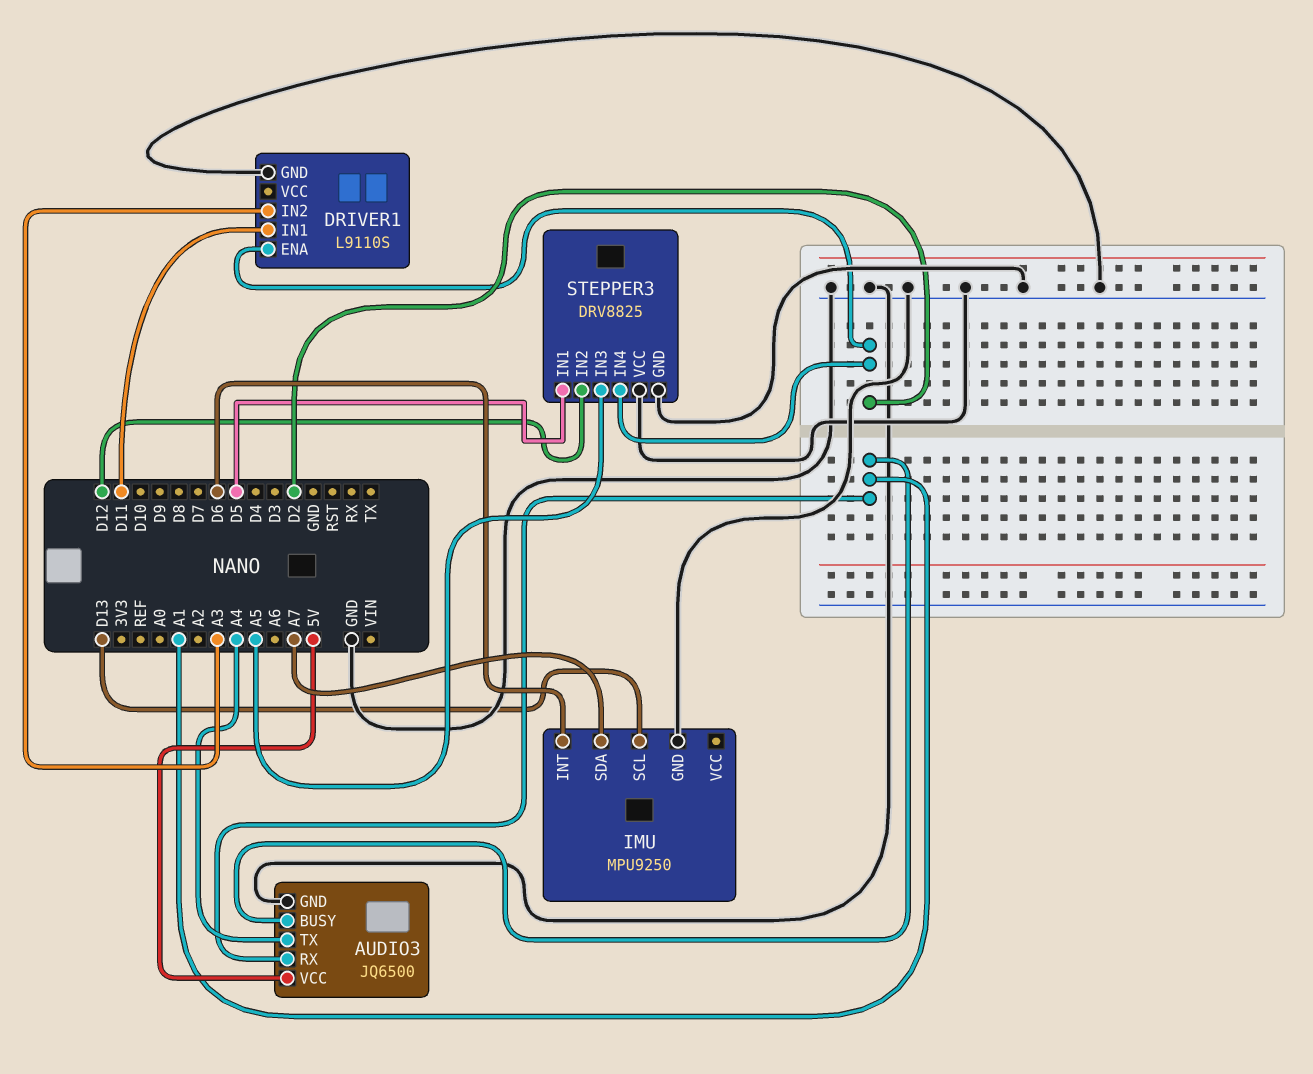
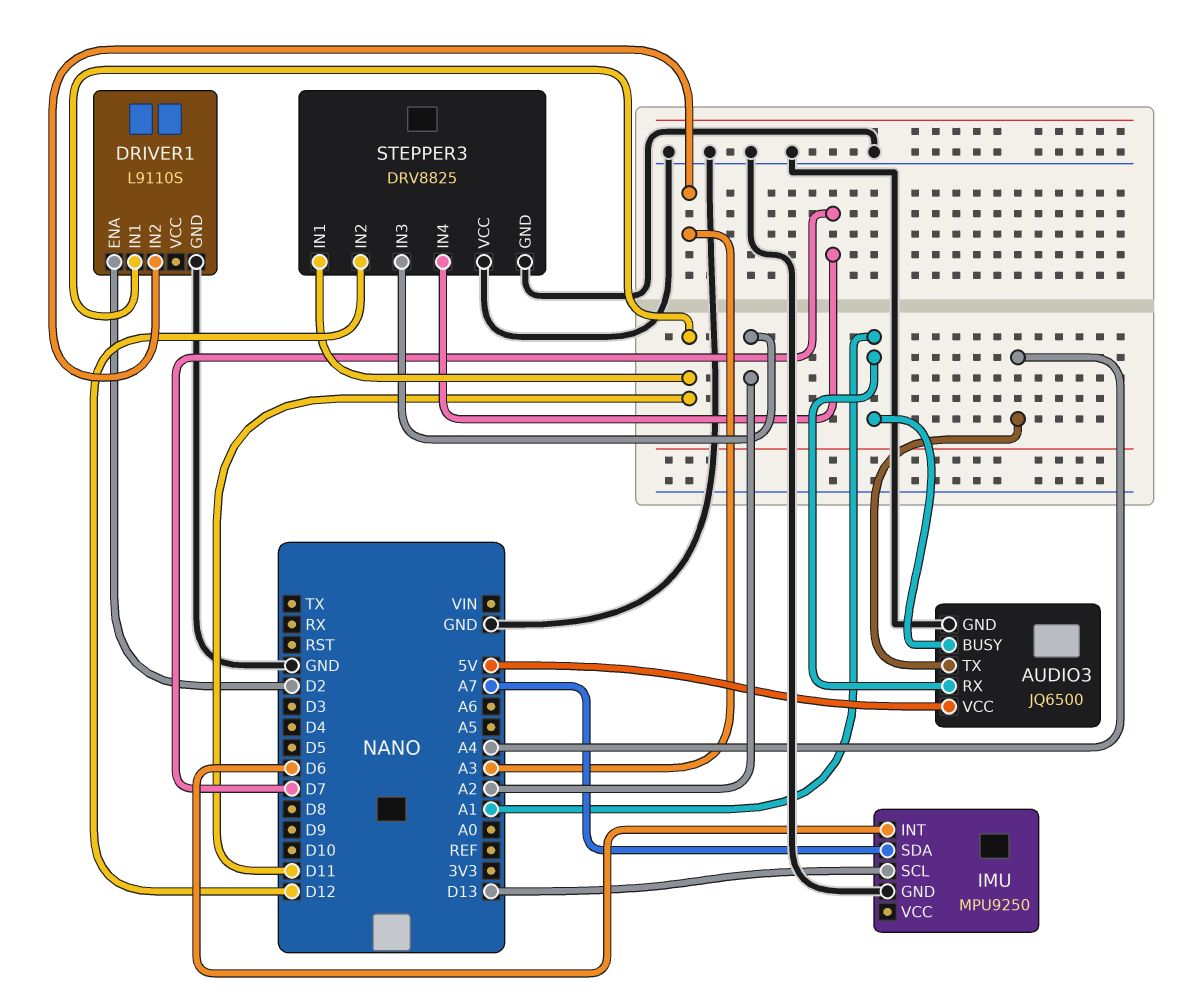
STEPPER3 pin IN1: D5 -> D11
STEPPER3 pin IN3: A5 -> A2
STEPPER3 pin IN4: D2 -> D7

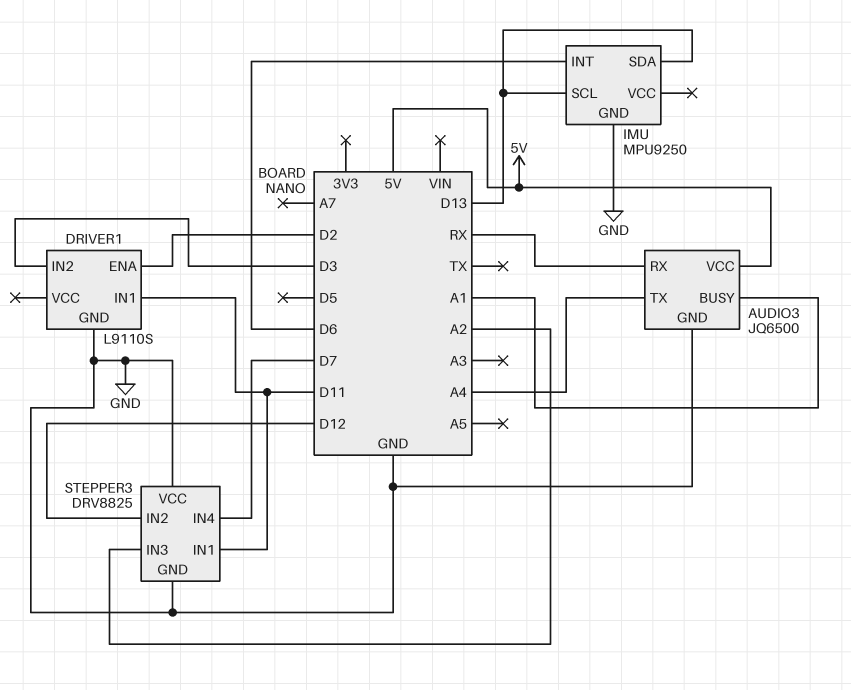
AUDIO3 pin RX: A1 -> RX
DRIVER1 pin IN2: A3 -> D3
IMU pin SDA: A7 -> D13

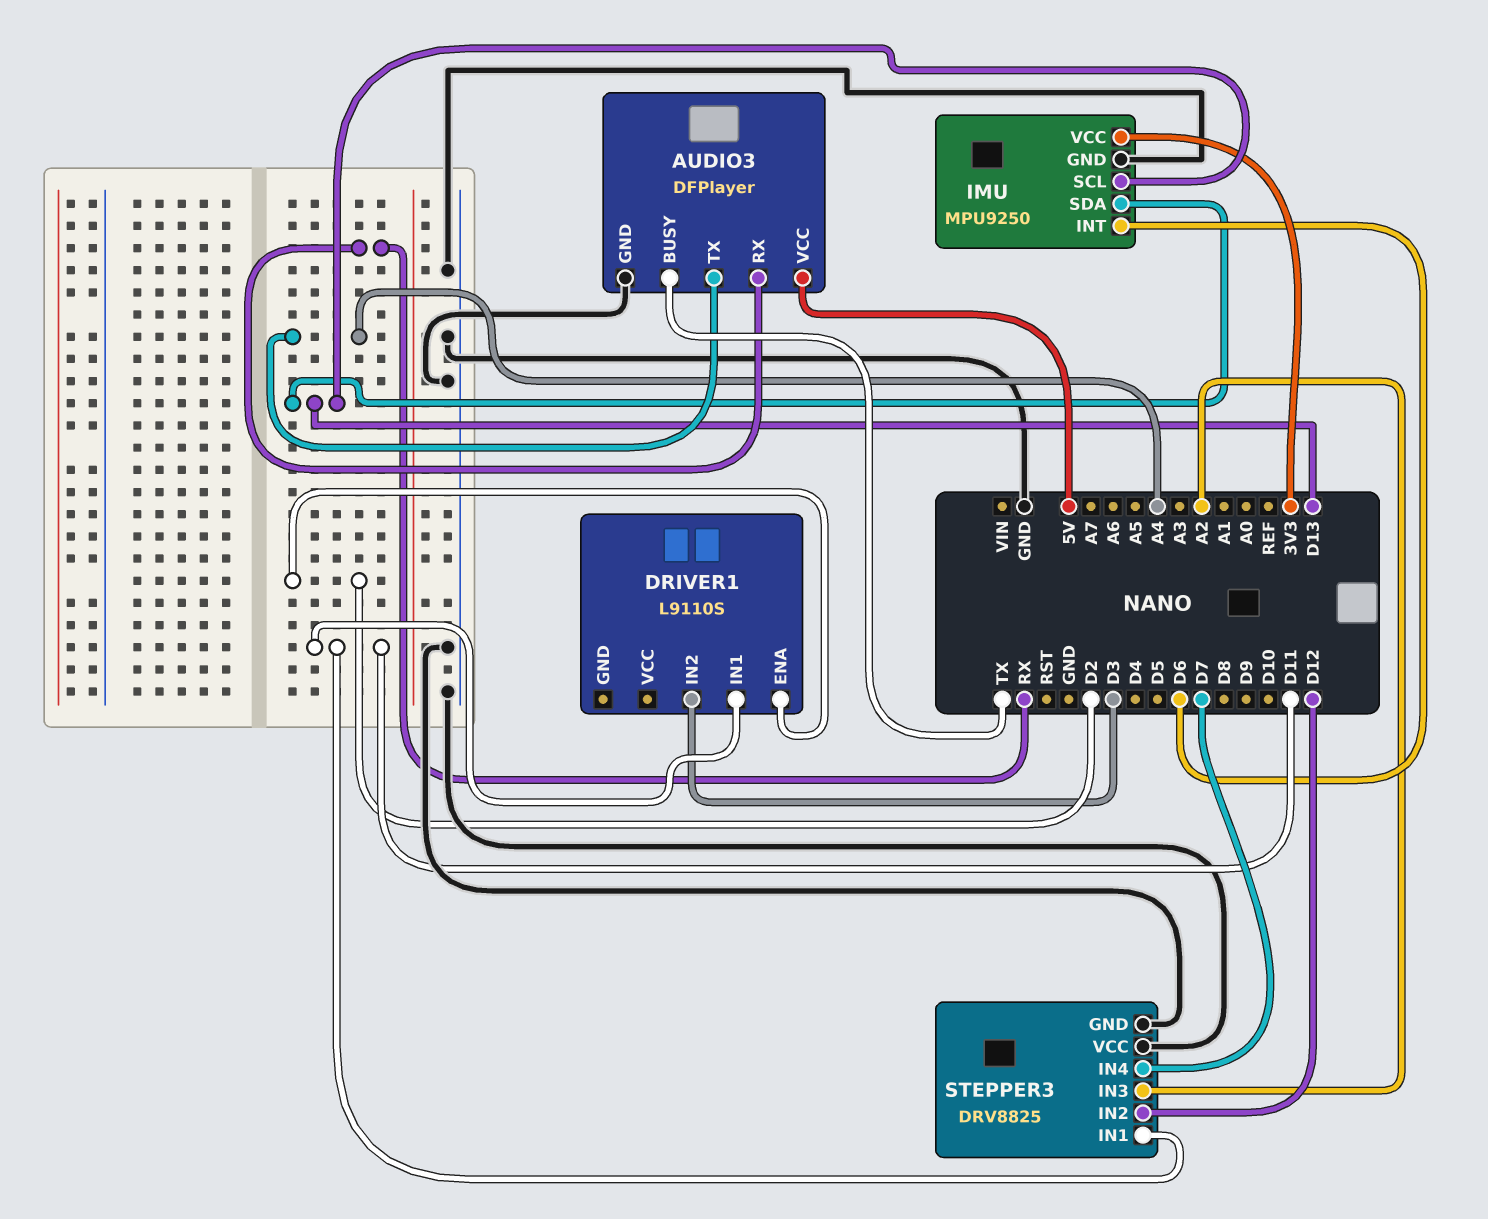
AUDIO3: JQ6500 -> DFPlayer
AUDIO3 pin BUSY: A1 -> TX
DRIVER1 pin GND: GND -> none
IMU pin VCC: none -> 3V3

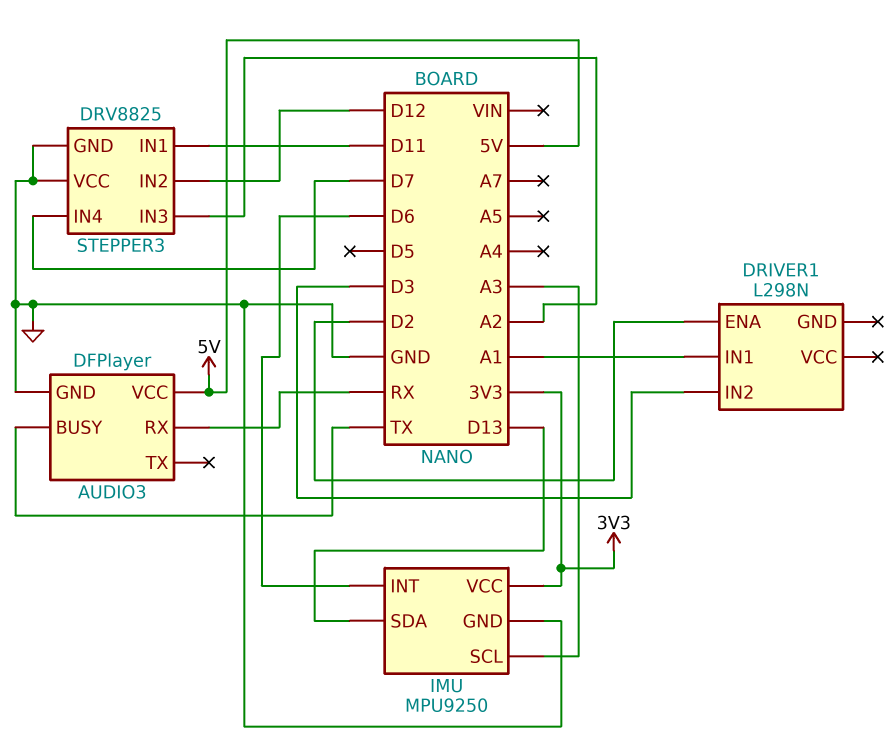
AUDIO3 pin TX: A4 -> none
DRIVER1: L9110S -> L298N
DRIVER1 pin IN1: D11 -> A1
IMU pin SCL: D13 -> A3

